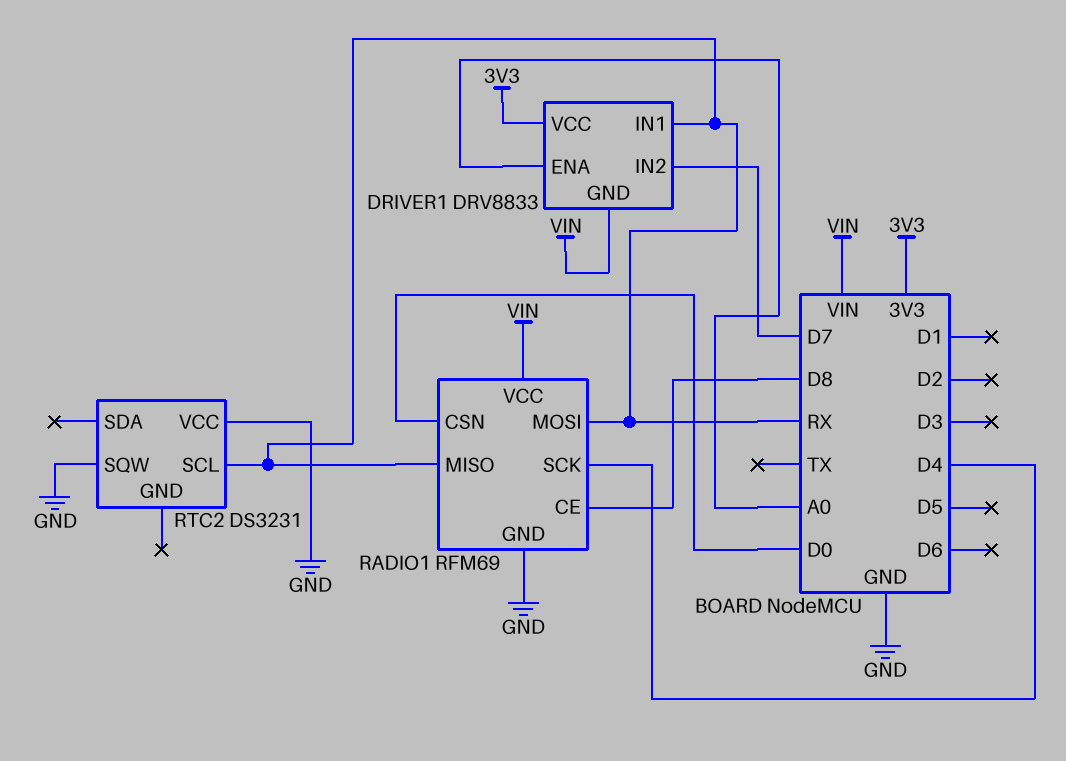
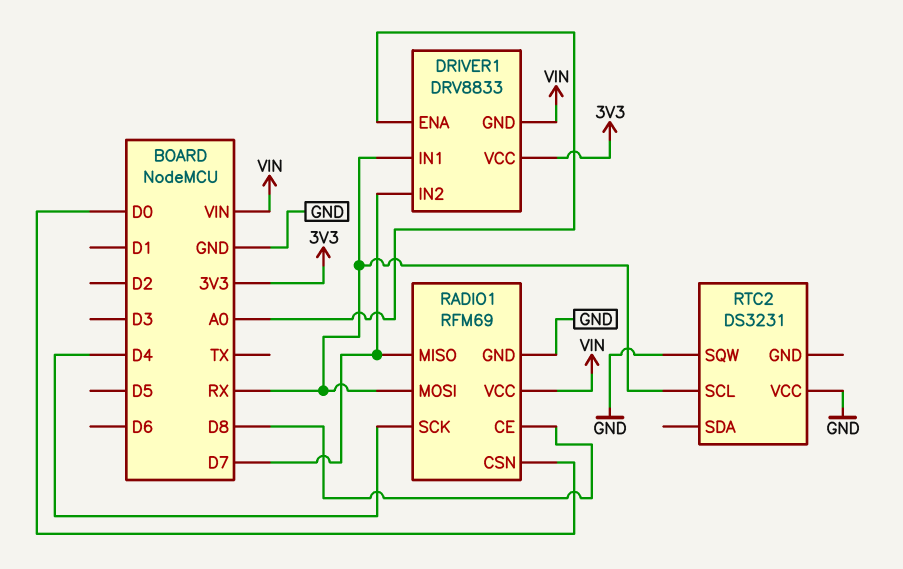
RADIO1 pin MISO: RX -> D7

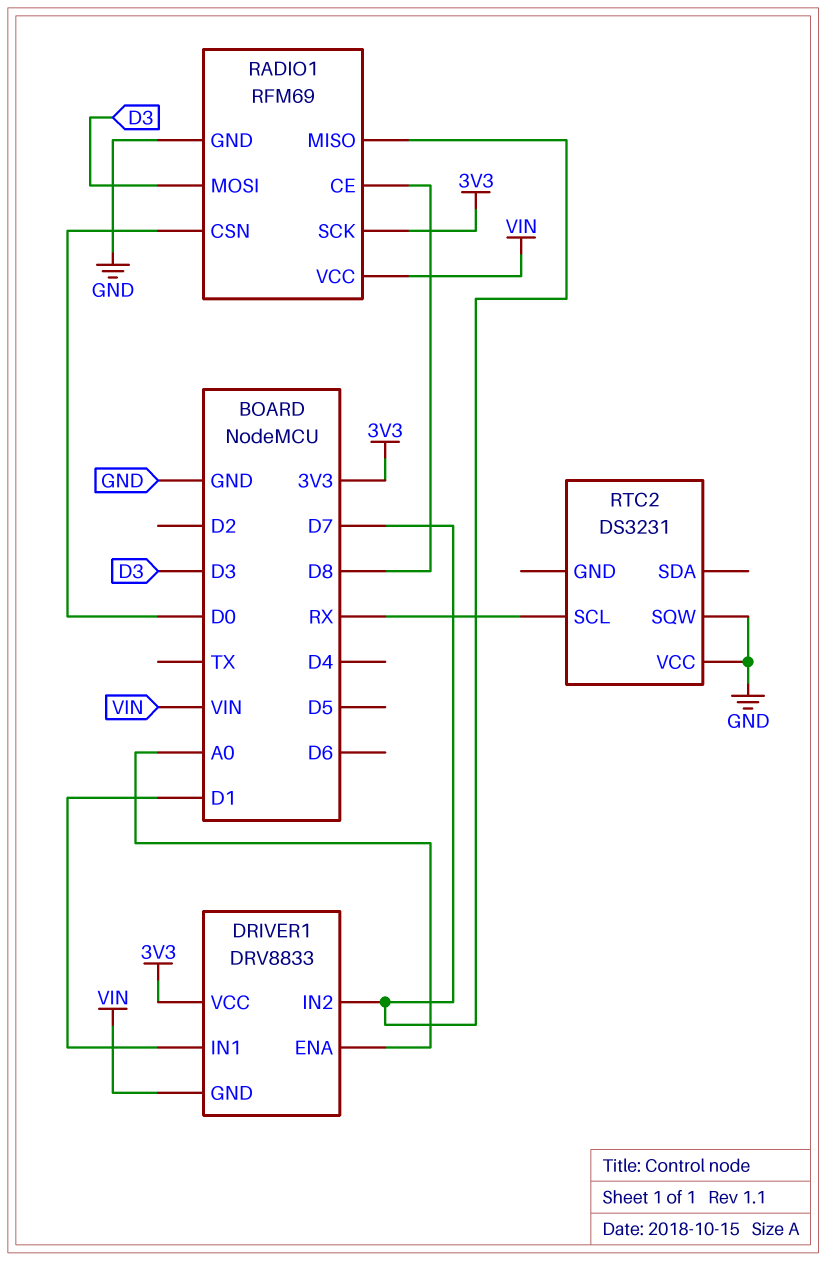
DRIVER1 pin IN1: RX -> D1
RADIO1 pin MOSI: RX -> D3
RADIO1 pin SCK: D4 -> 3V3

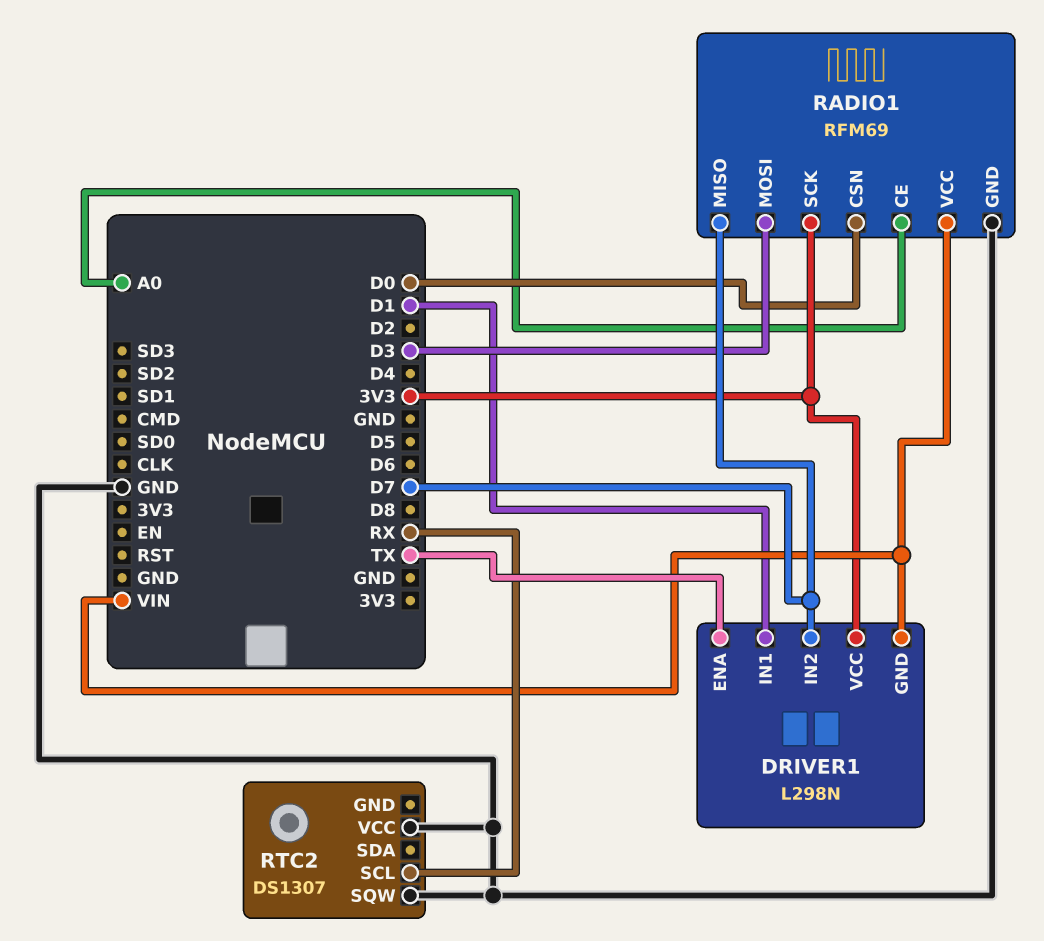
DRIVER1: DRV8833 -> L298N
DRIVER1 pin ENA: A0 -> TX
RADIO1 pin CE: D8 -> A0
RTC2: DS3231 -> DS1307

